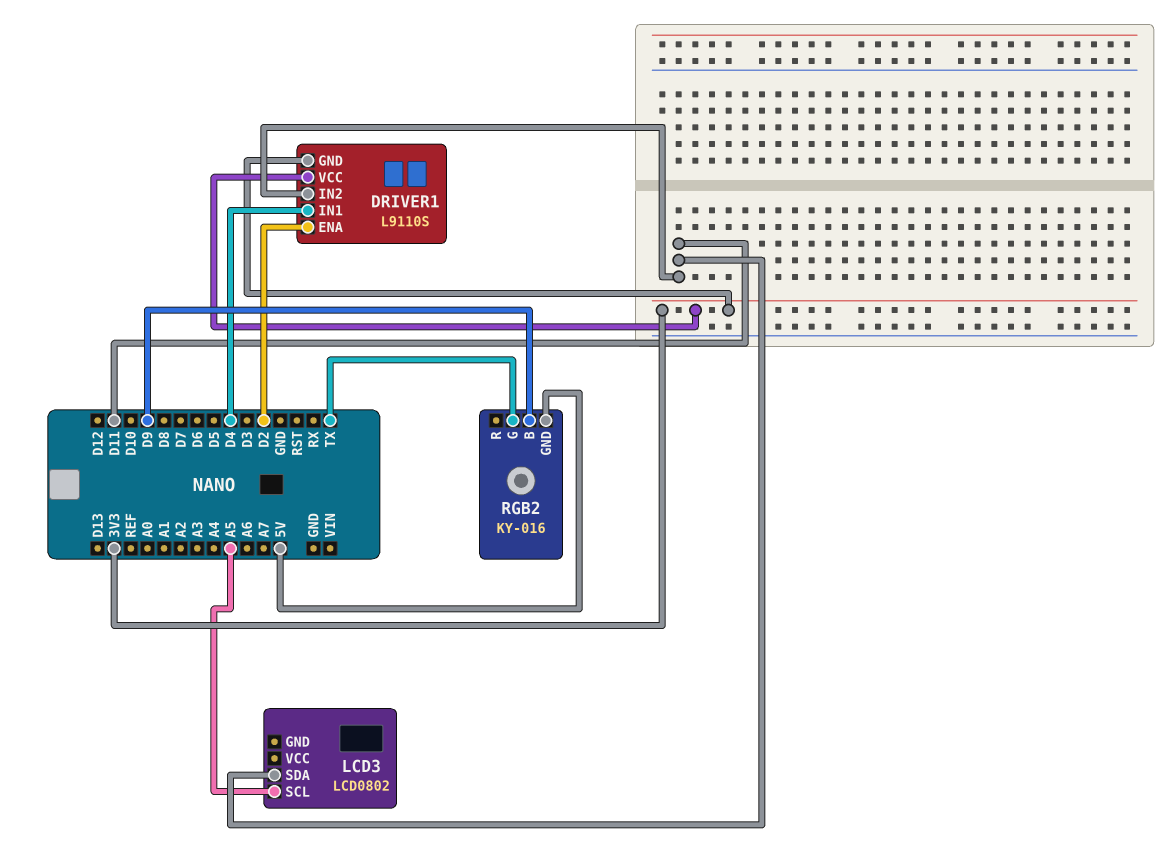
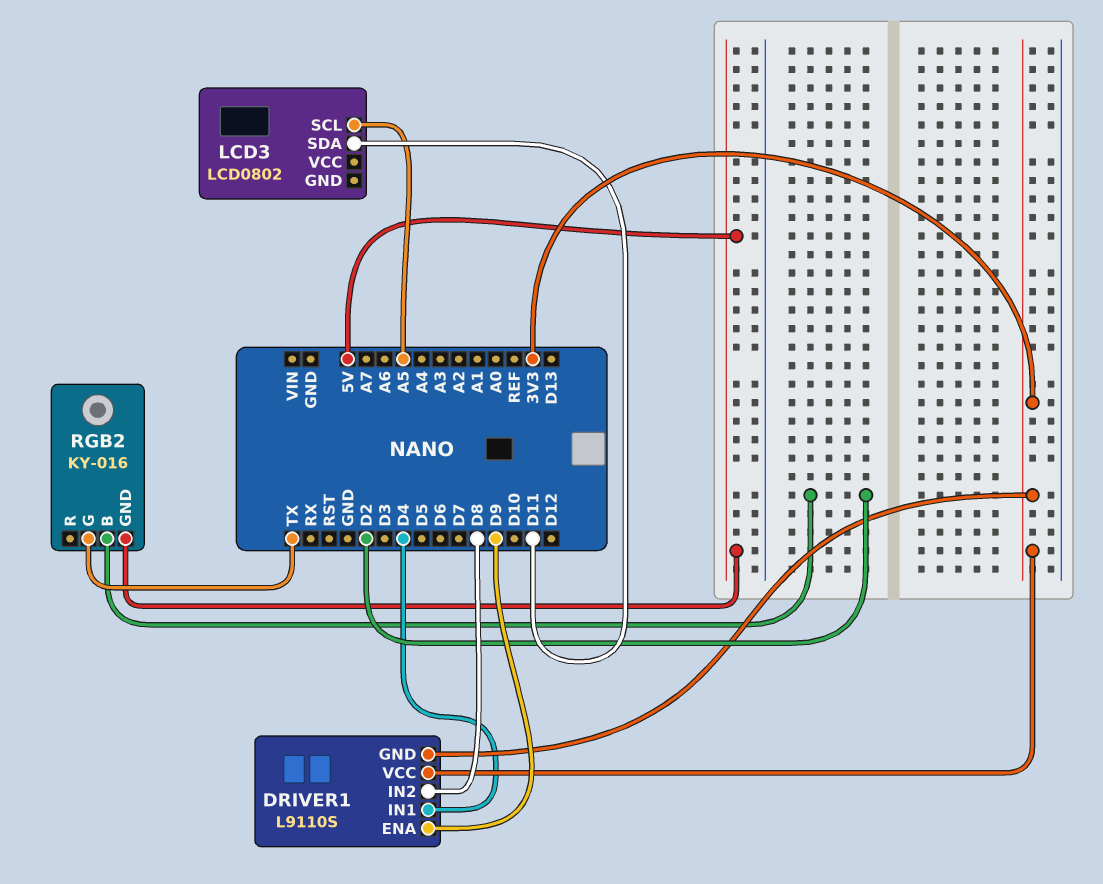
DRIVER1 pin ENA: D2 -> D9
DRIVER1 pin IN2: D11 -> D8
RGB2 pin B: D9 -> D2

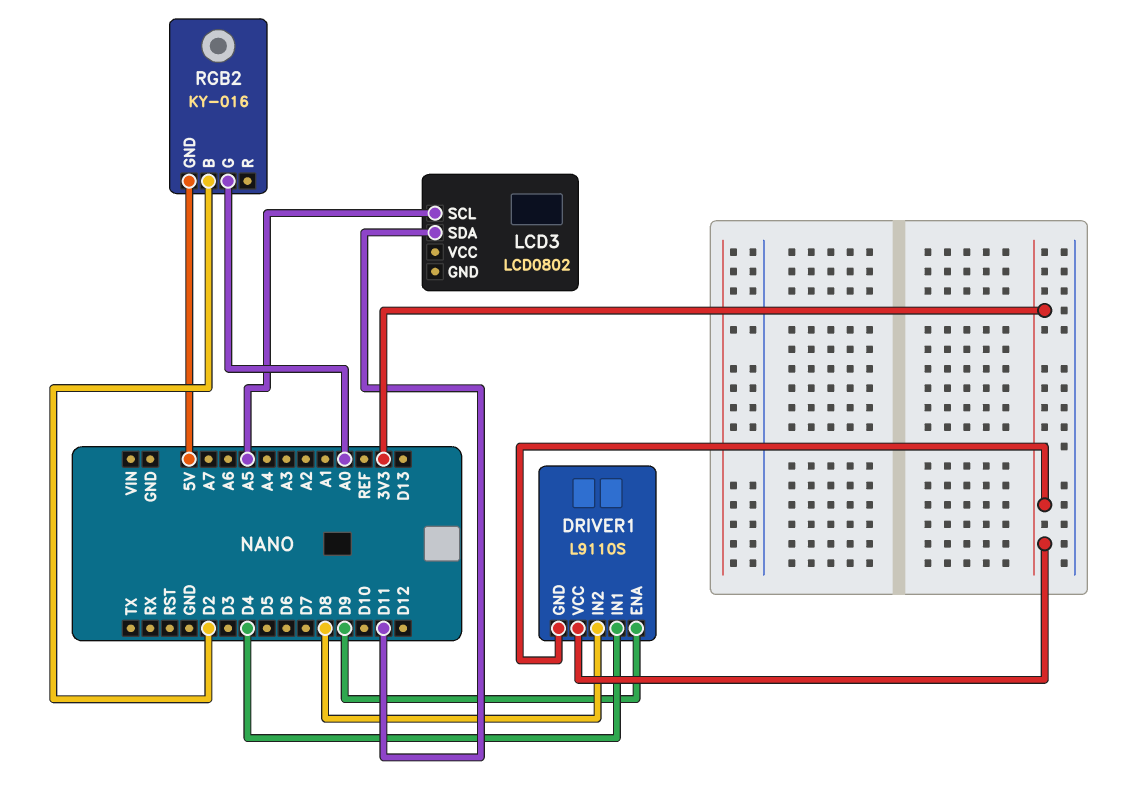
RGB2 pin G: TX -> A0

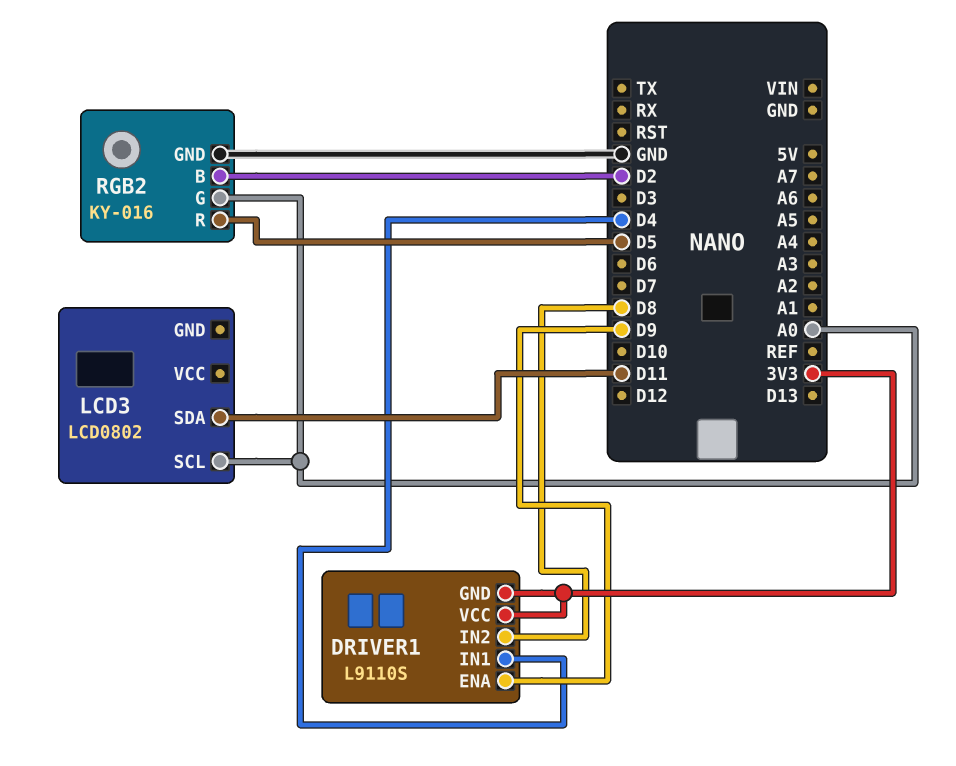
LCD3 pin SCL: A5 -> A0
RGB2 pin GND: 5V -> GND
RGB2 pin R: none -> D5

